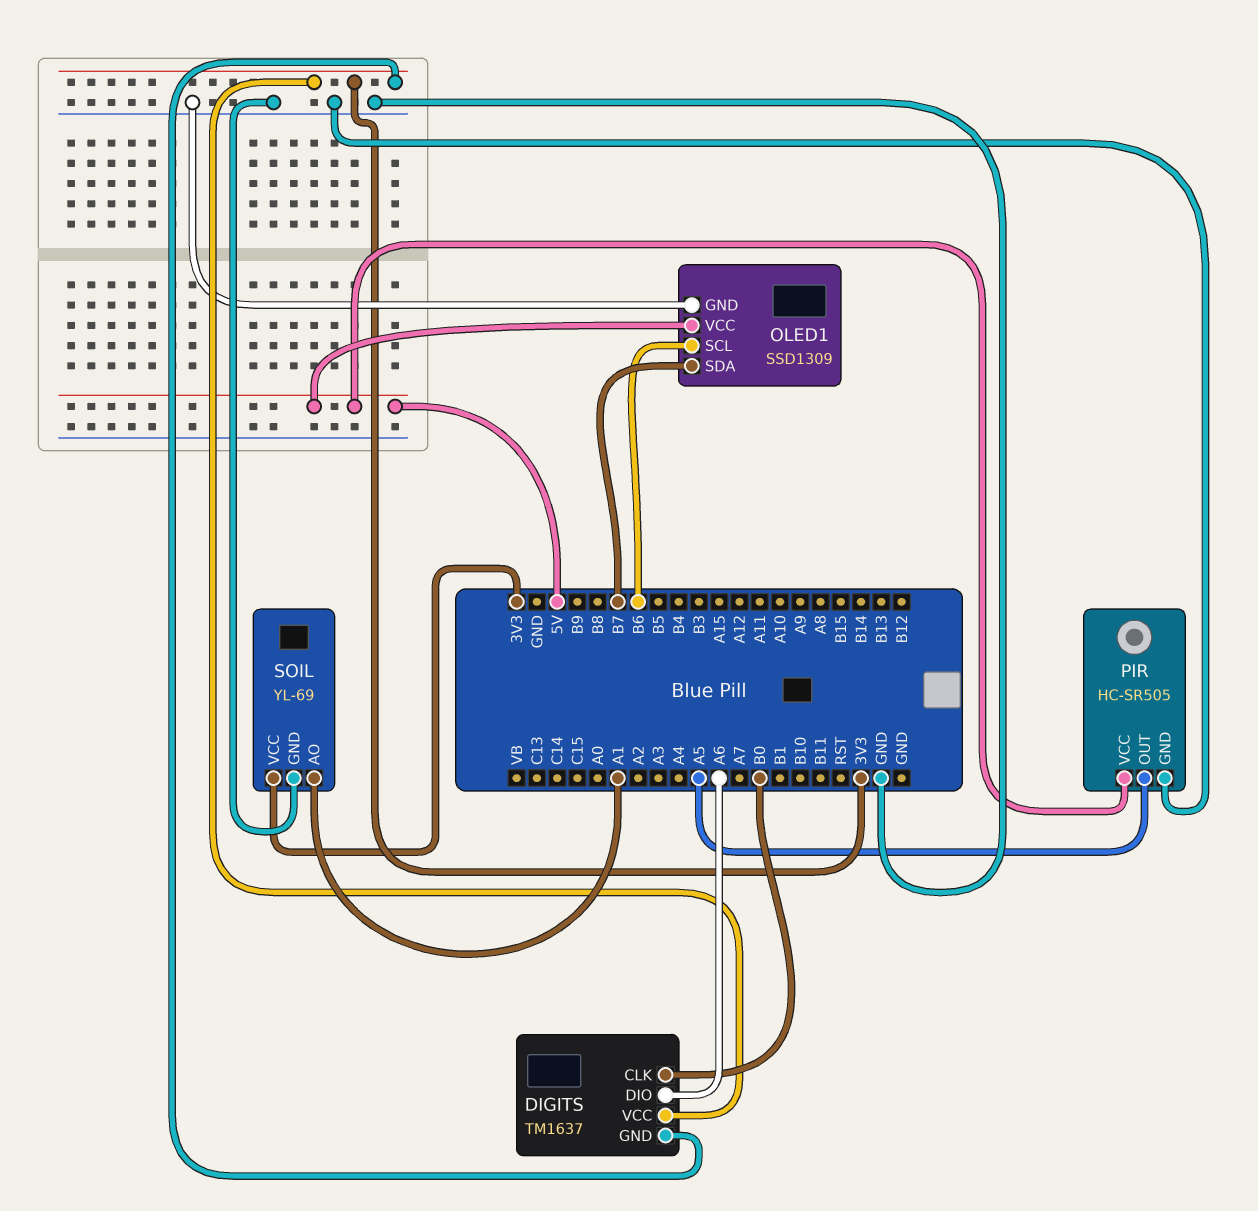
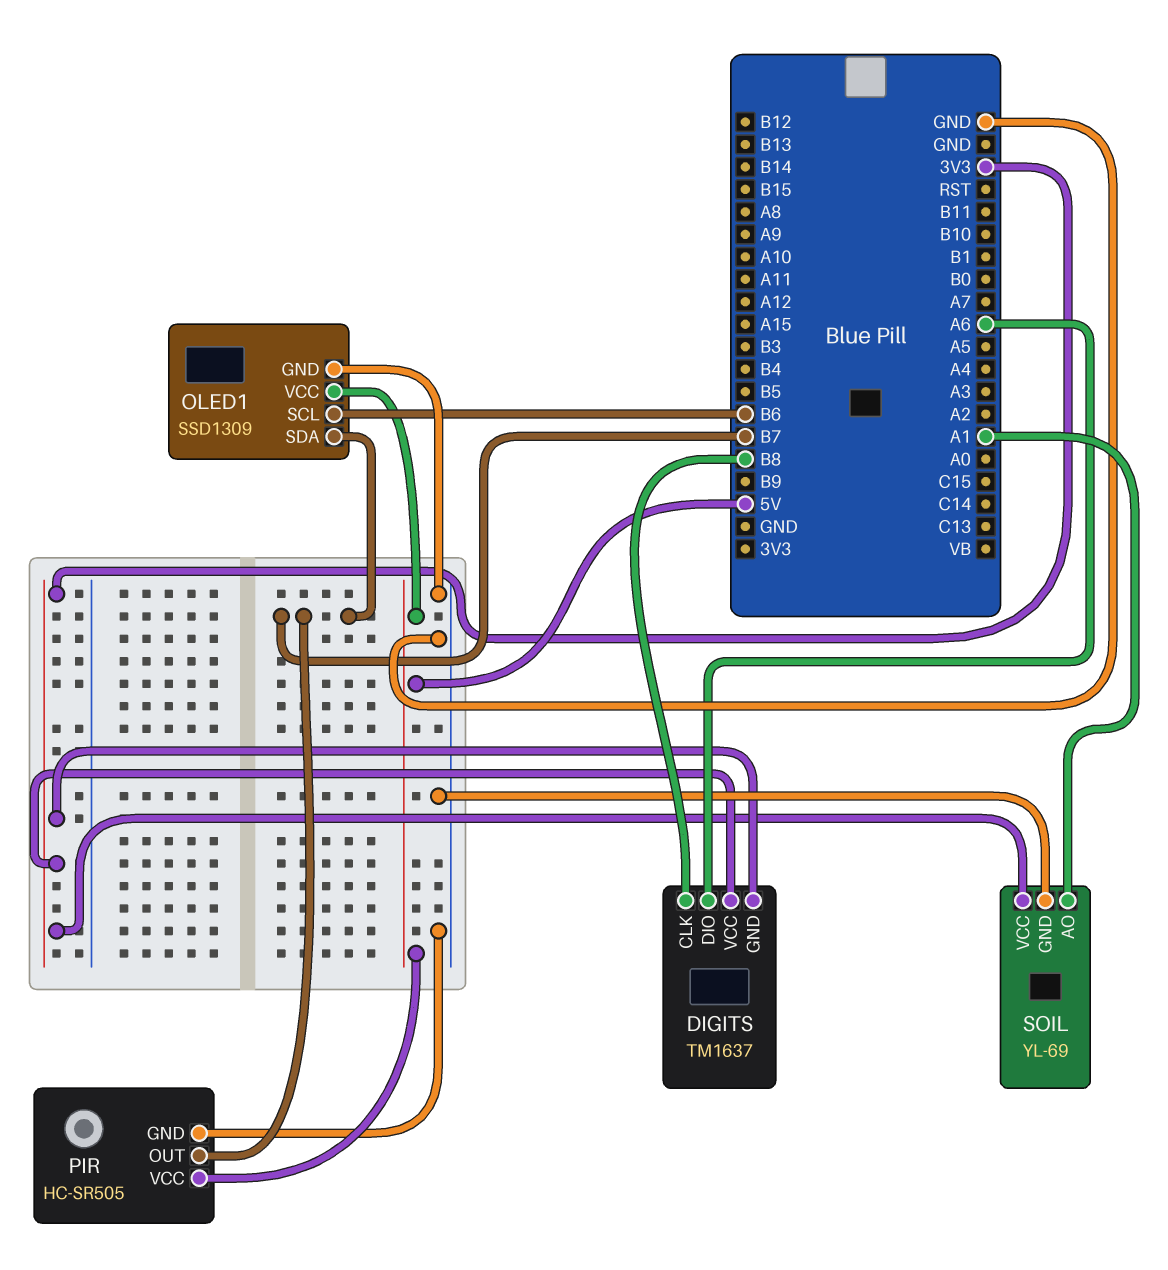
DIGITS pin CLK: B0 -> B8
PIR pin OUT: A5 -> B7

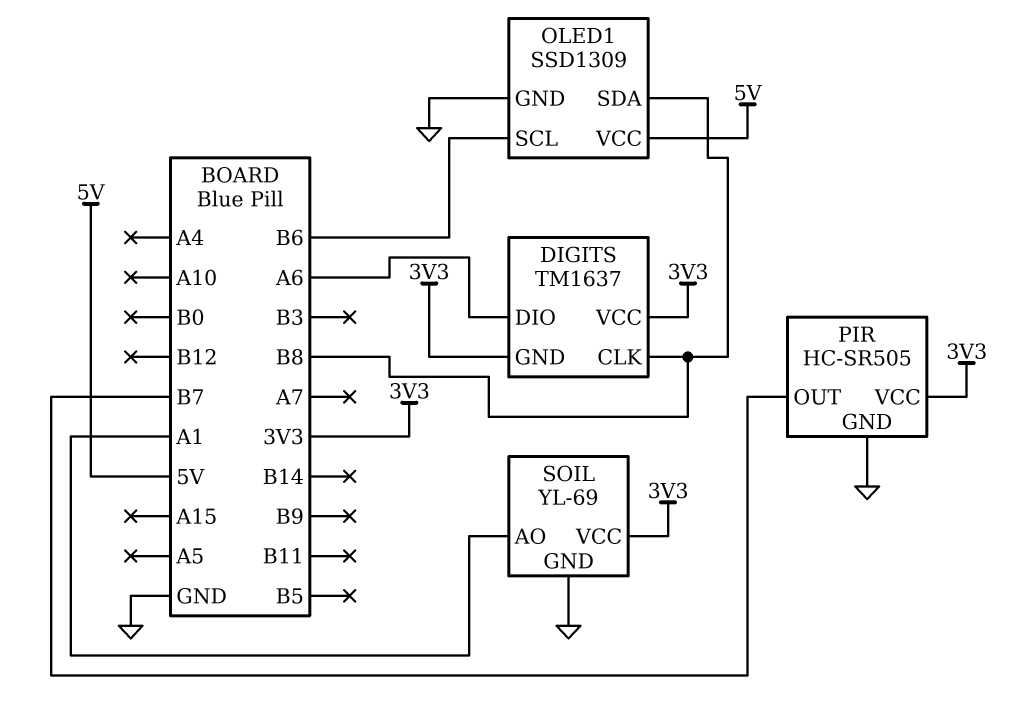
OLED1 pin SDA: B7 -> B8
PIR pin VCC: 5V -> 3V3

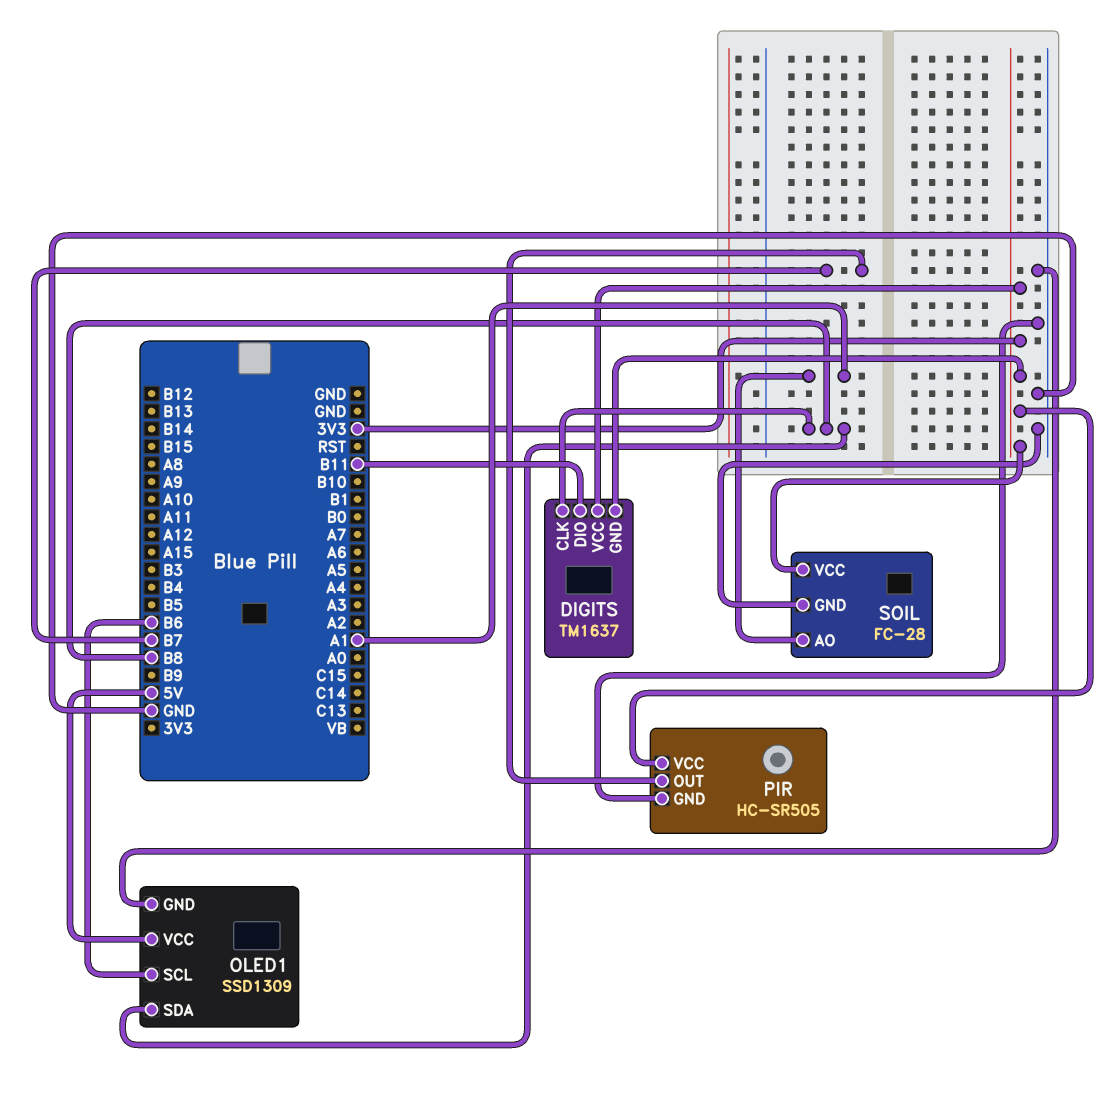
DIGITS pin DIO: A6 -> B11
SOIL: YL-69 -> FC-28

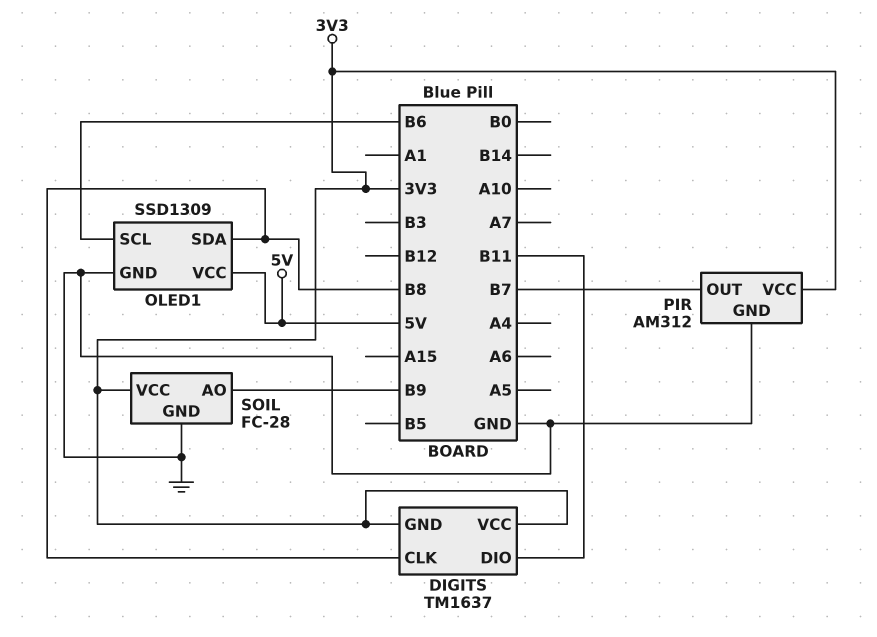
PIR: HC-SR505 -> AM312
SOIL pin AO: A1 -> B9

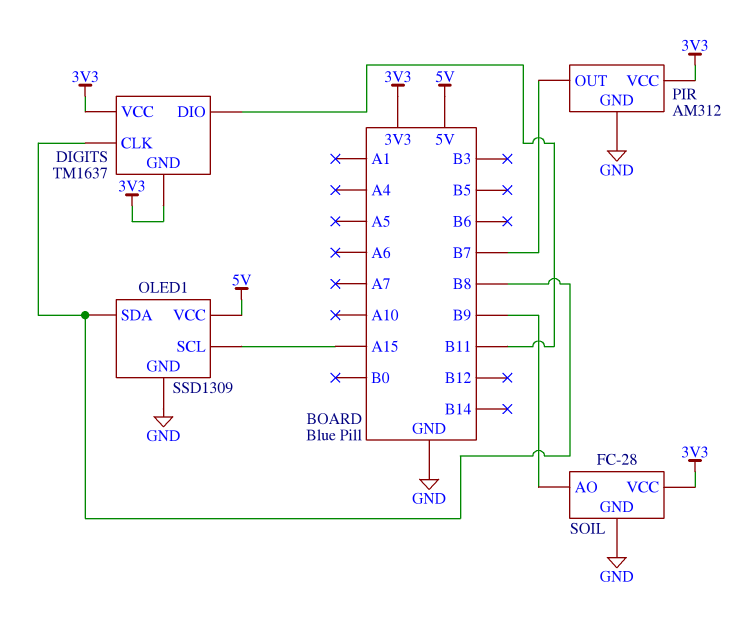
OLED1 pin SCL: B6 -> A15

